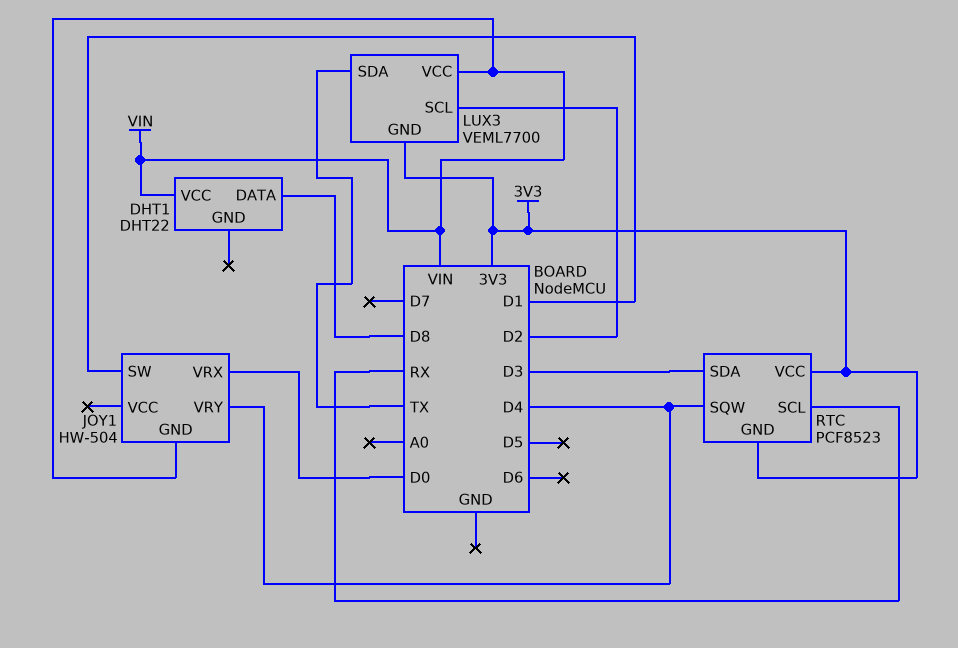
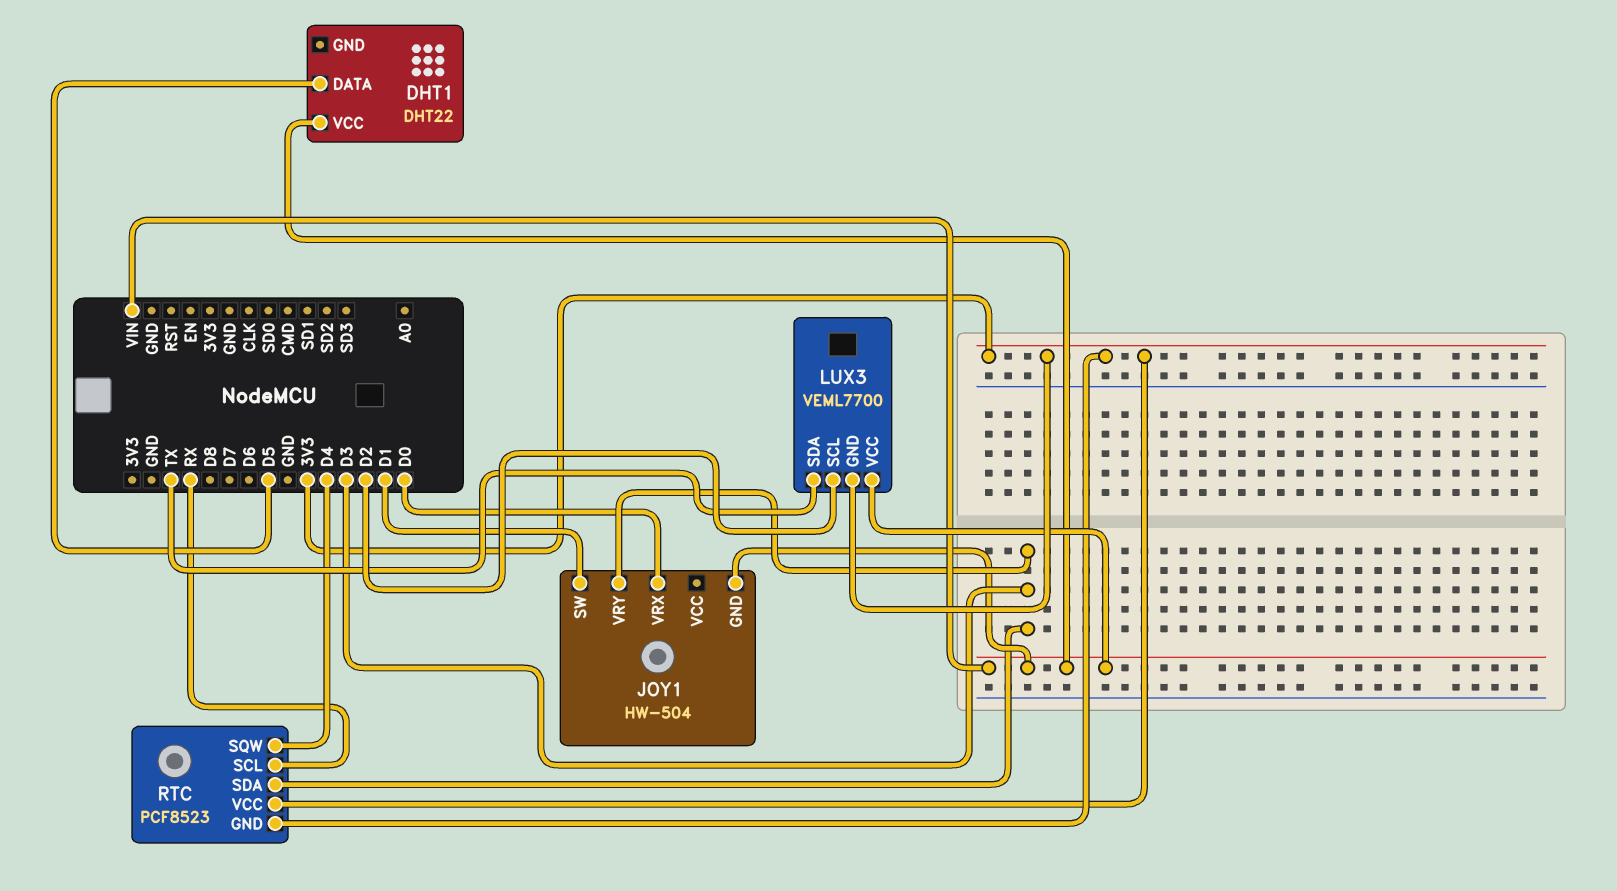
DHT1 pin DATA: D8 -> D5
JOY1 pin VRY: D4 -> D3

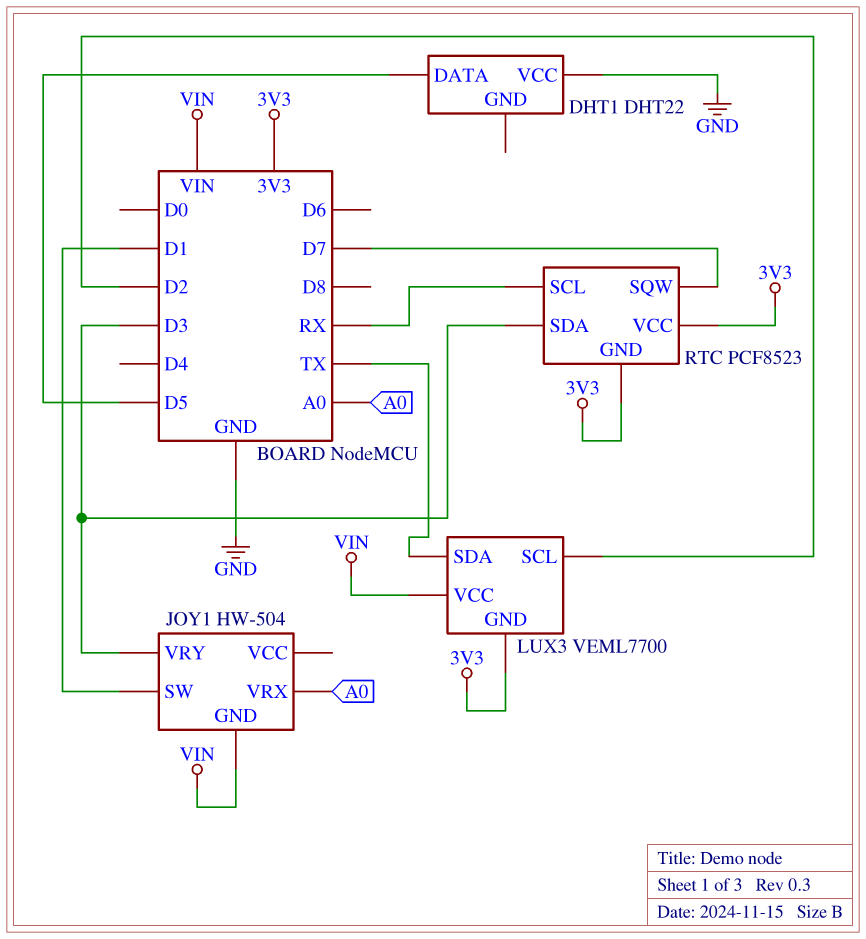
DHT1 pin VCC: VIN -> GND
JOY1 pin VRX: D0 -> A0
RTC pin SQW: D4 -> D7

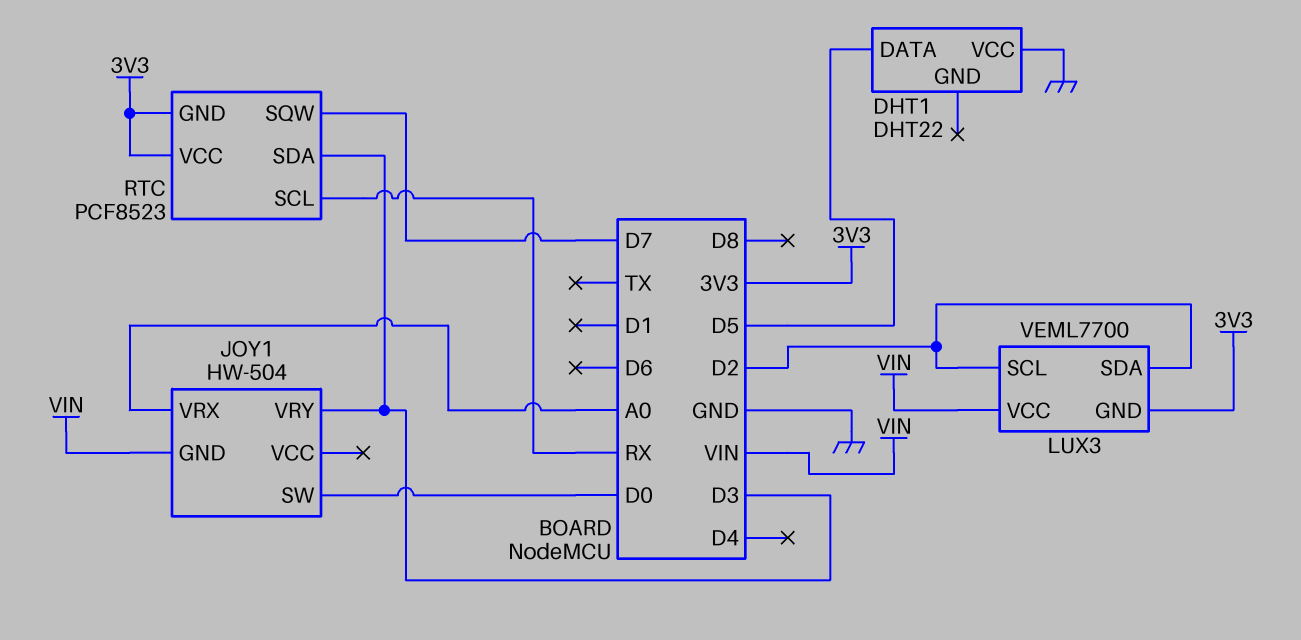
JOY1 pin SW: D1 -> D0
LUX3 pin SDA: TX -> D2

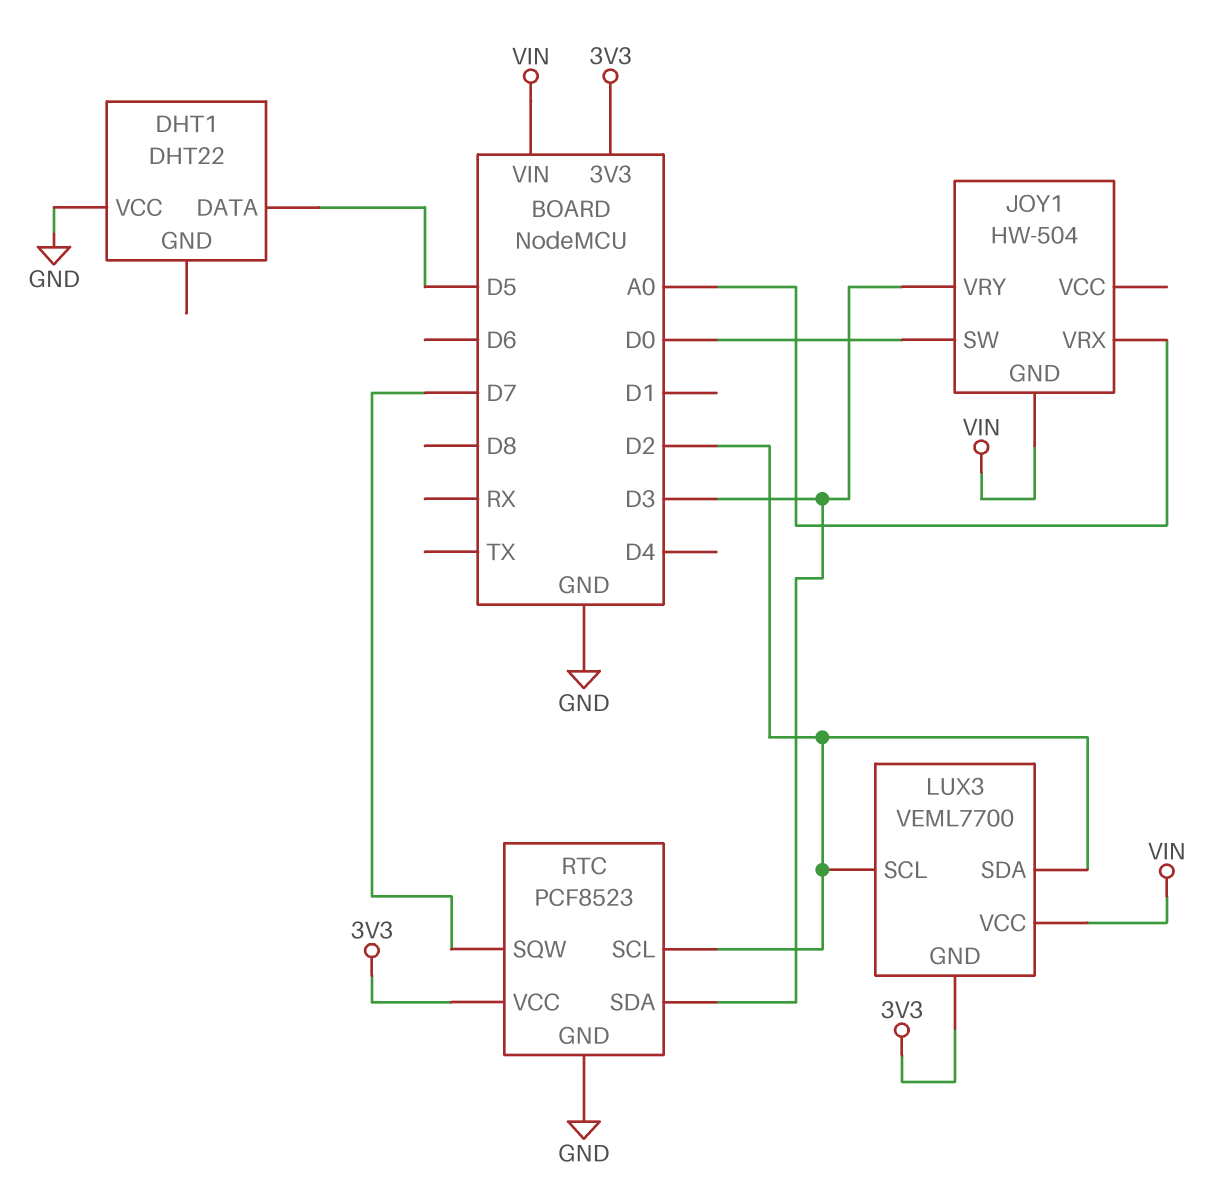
RTC pin GND: 3V3 -> GND
RTC pin SCL: RX -> D2

